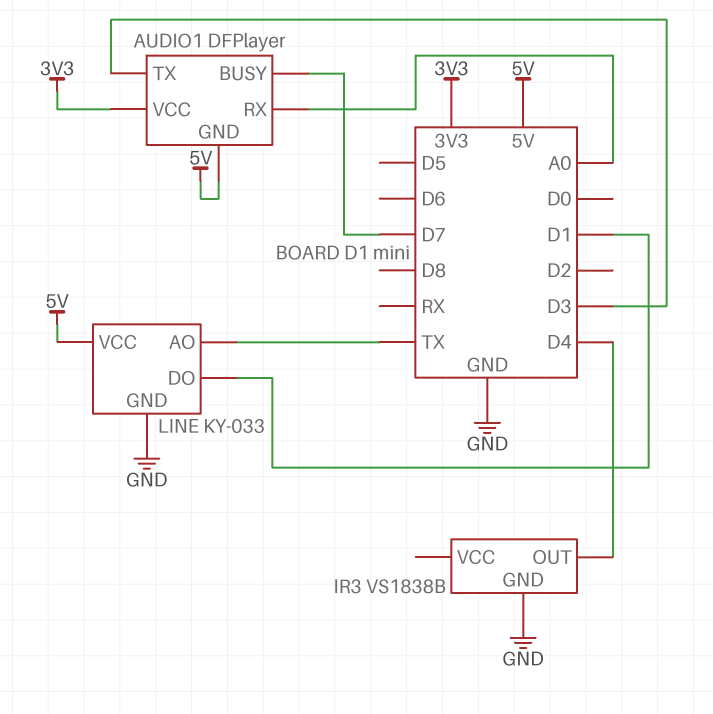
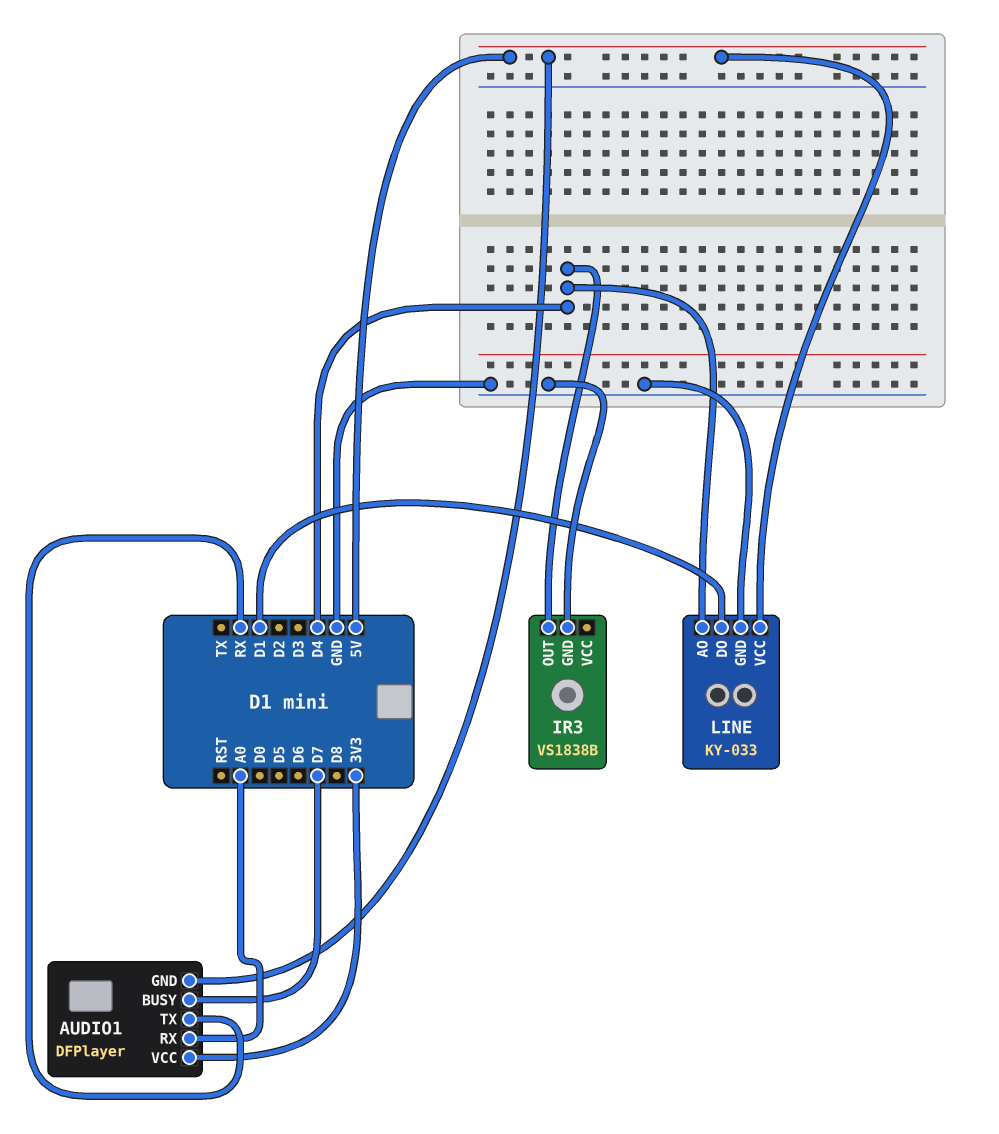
AUDIO1 pin TX: D3 -> RX
LINE pin AO: TX -> D4

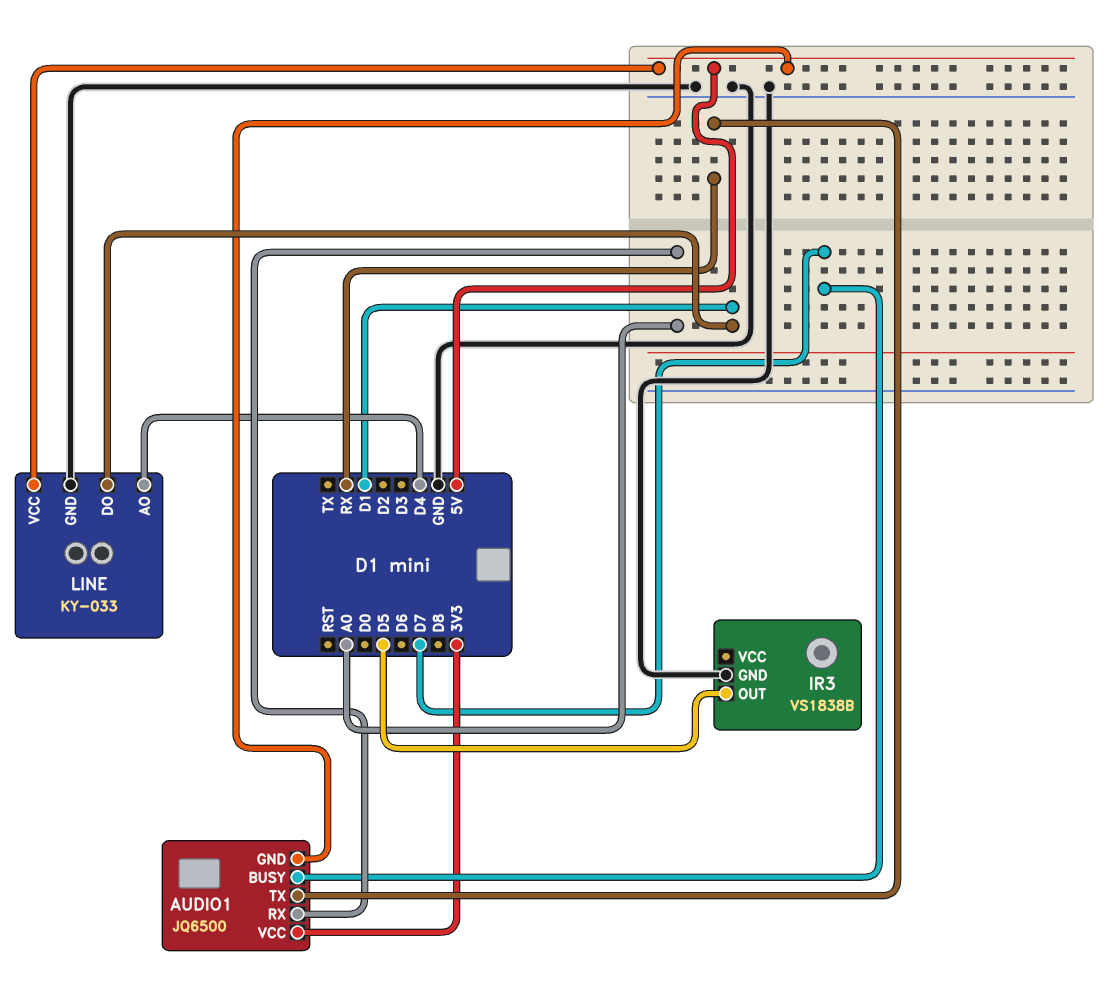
AUDIO1: DFPlayer -> JQ6500
IR3 pin OUT: D4 -> D5

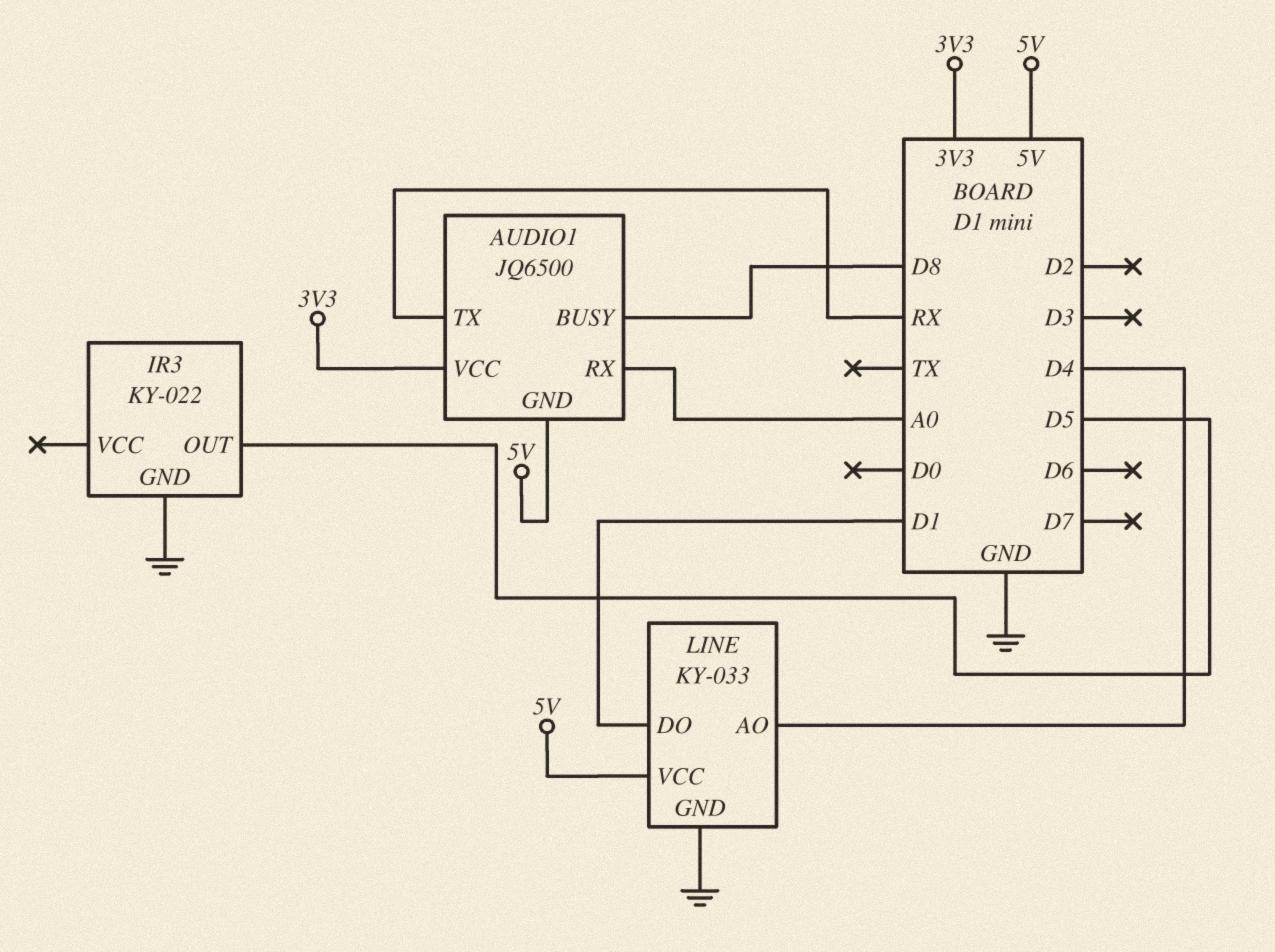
AUDIO1 pin BUSY: D7 -> D8
IR3: VS1838B -> KY-022

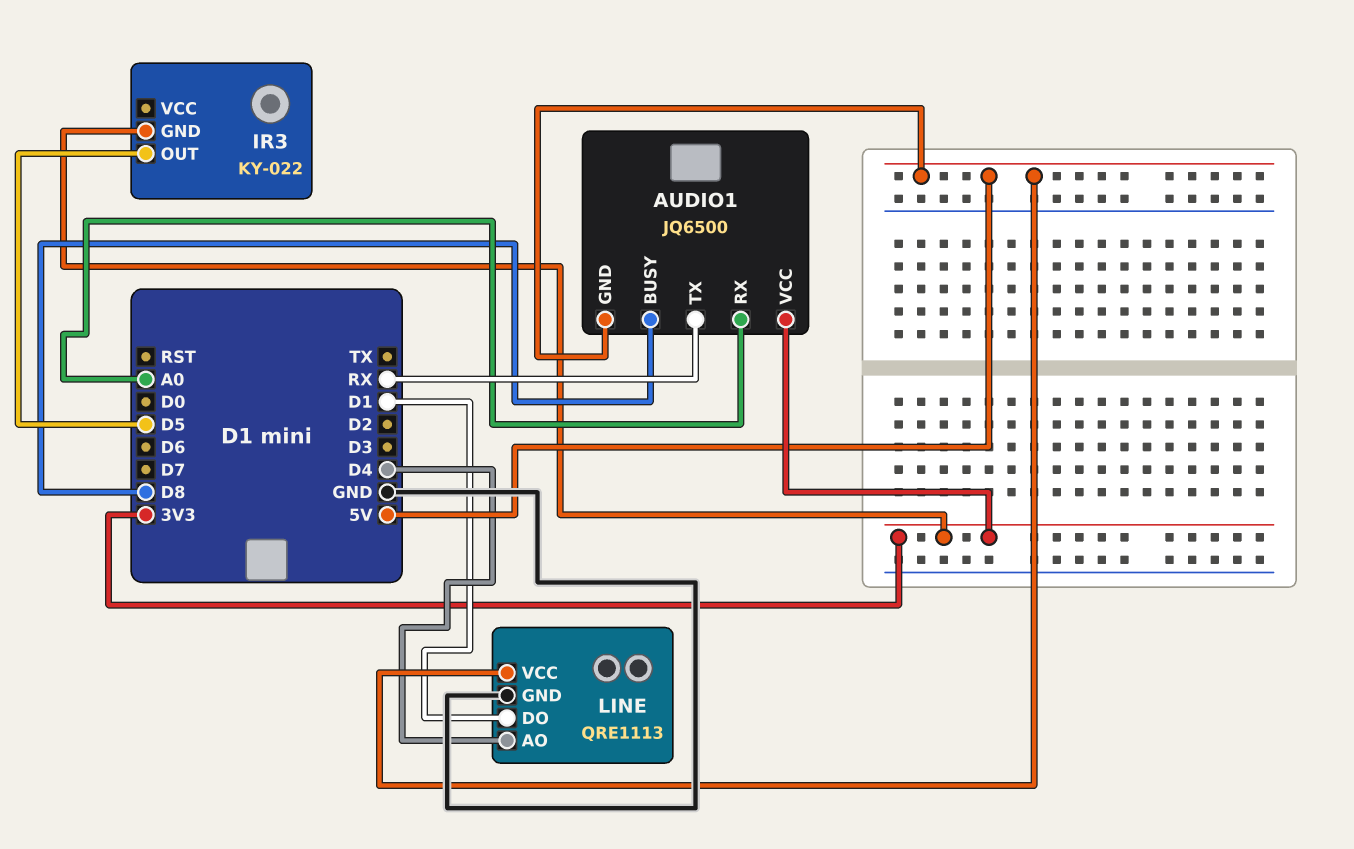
IR3 pin GND: GND -> 3V3
LINE: KY-033 -> QRE1113

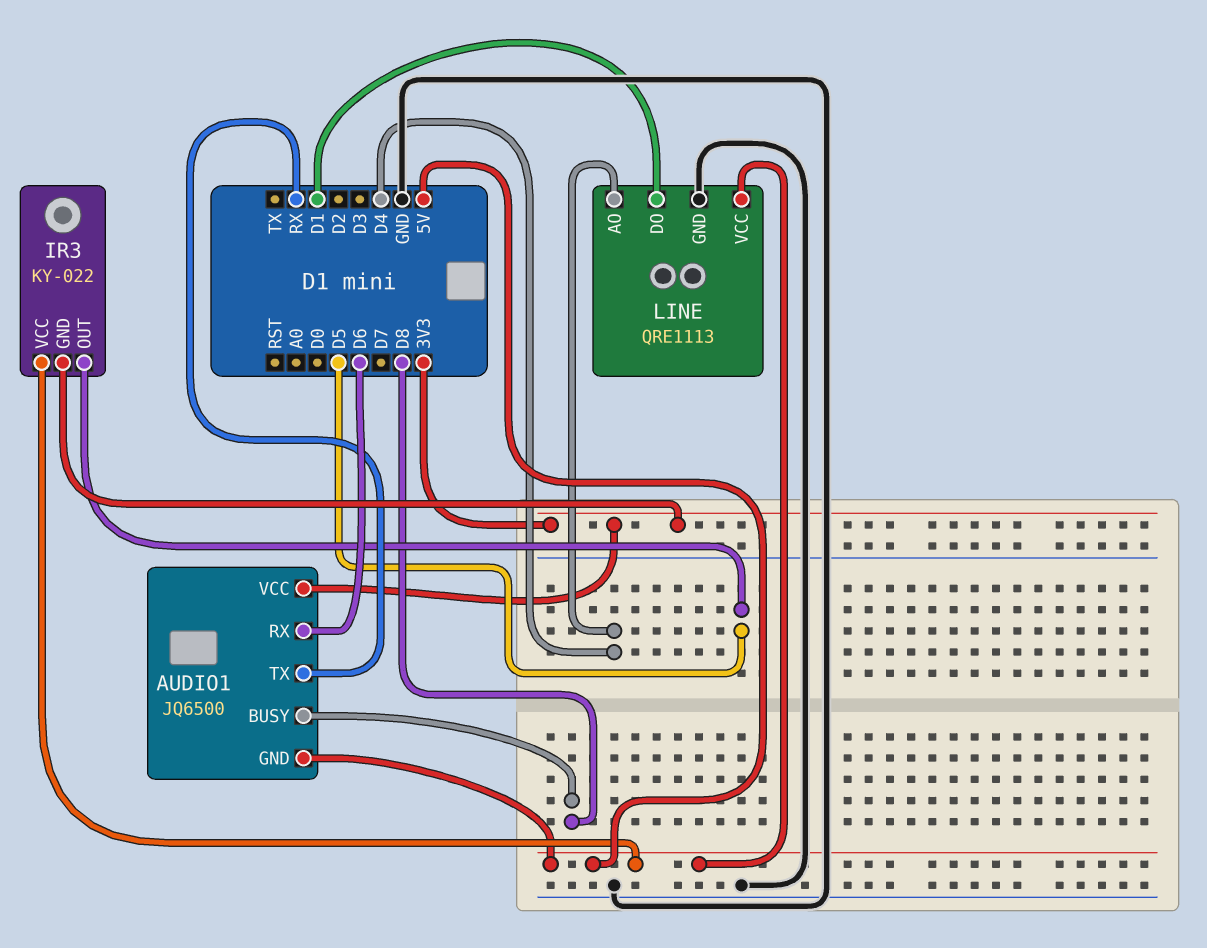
AUDIO1 pin RX: A0 -> D6
IR3 pin VCC: none -> 5V

